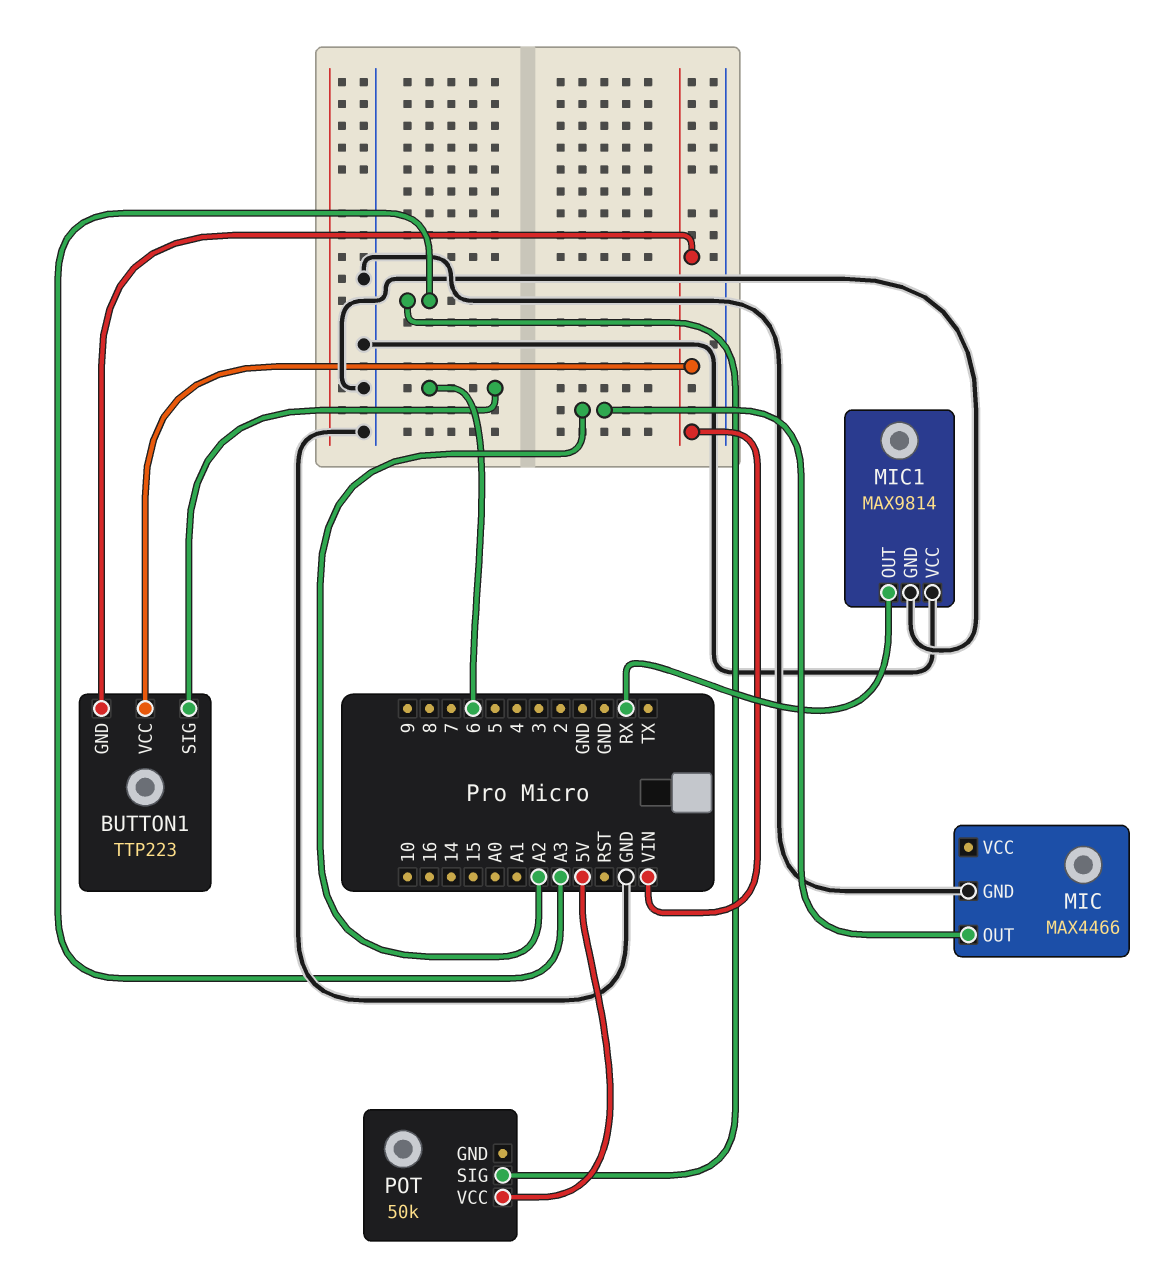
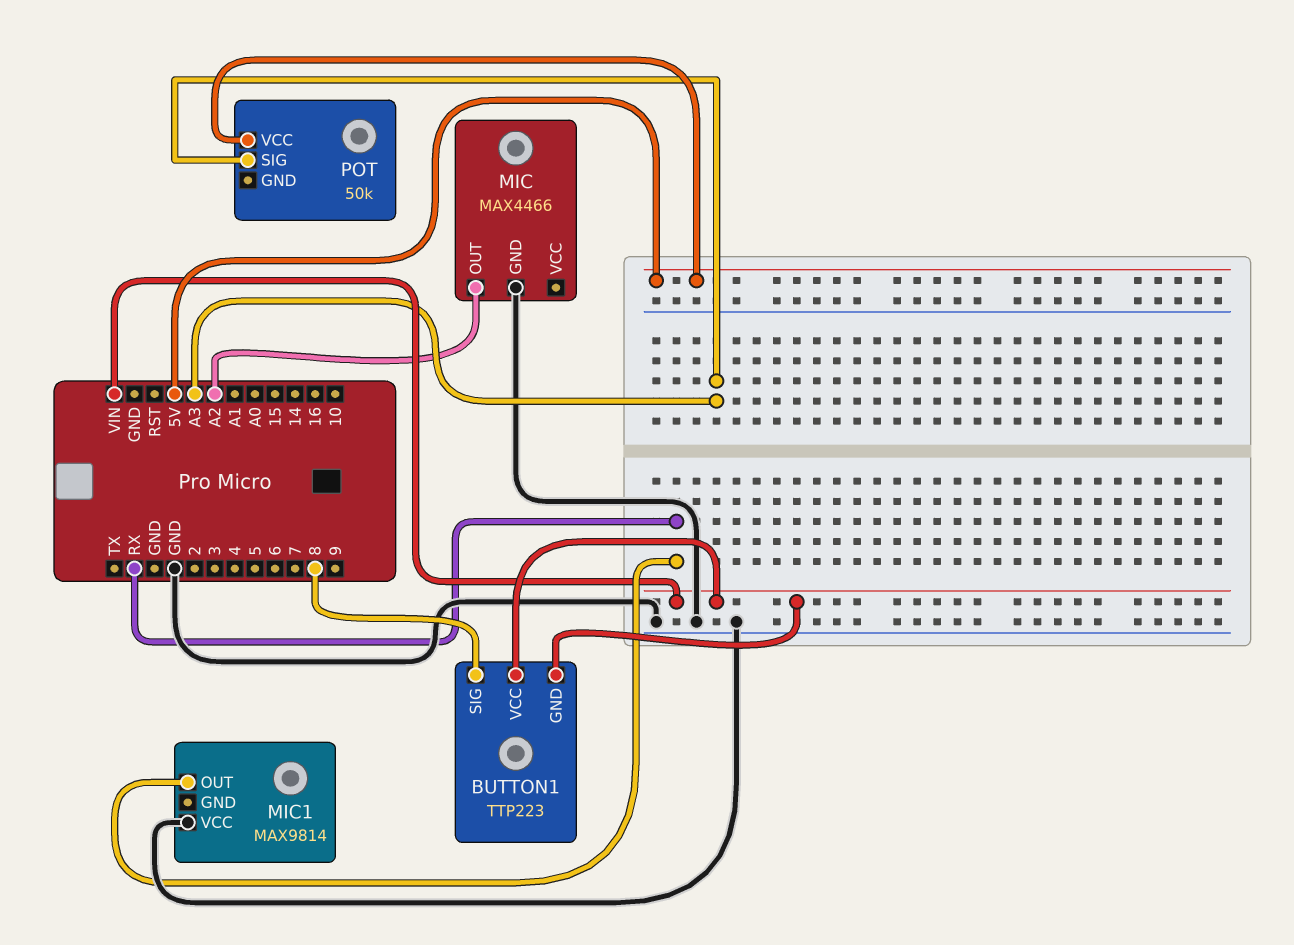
BUTTON1 pin SIG: 6 -> 8
MIC1 pin GND: GND -> none

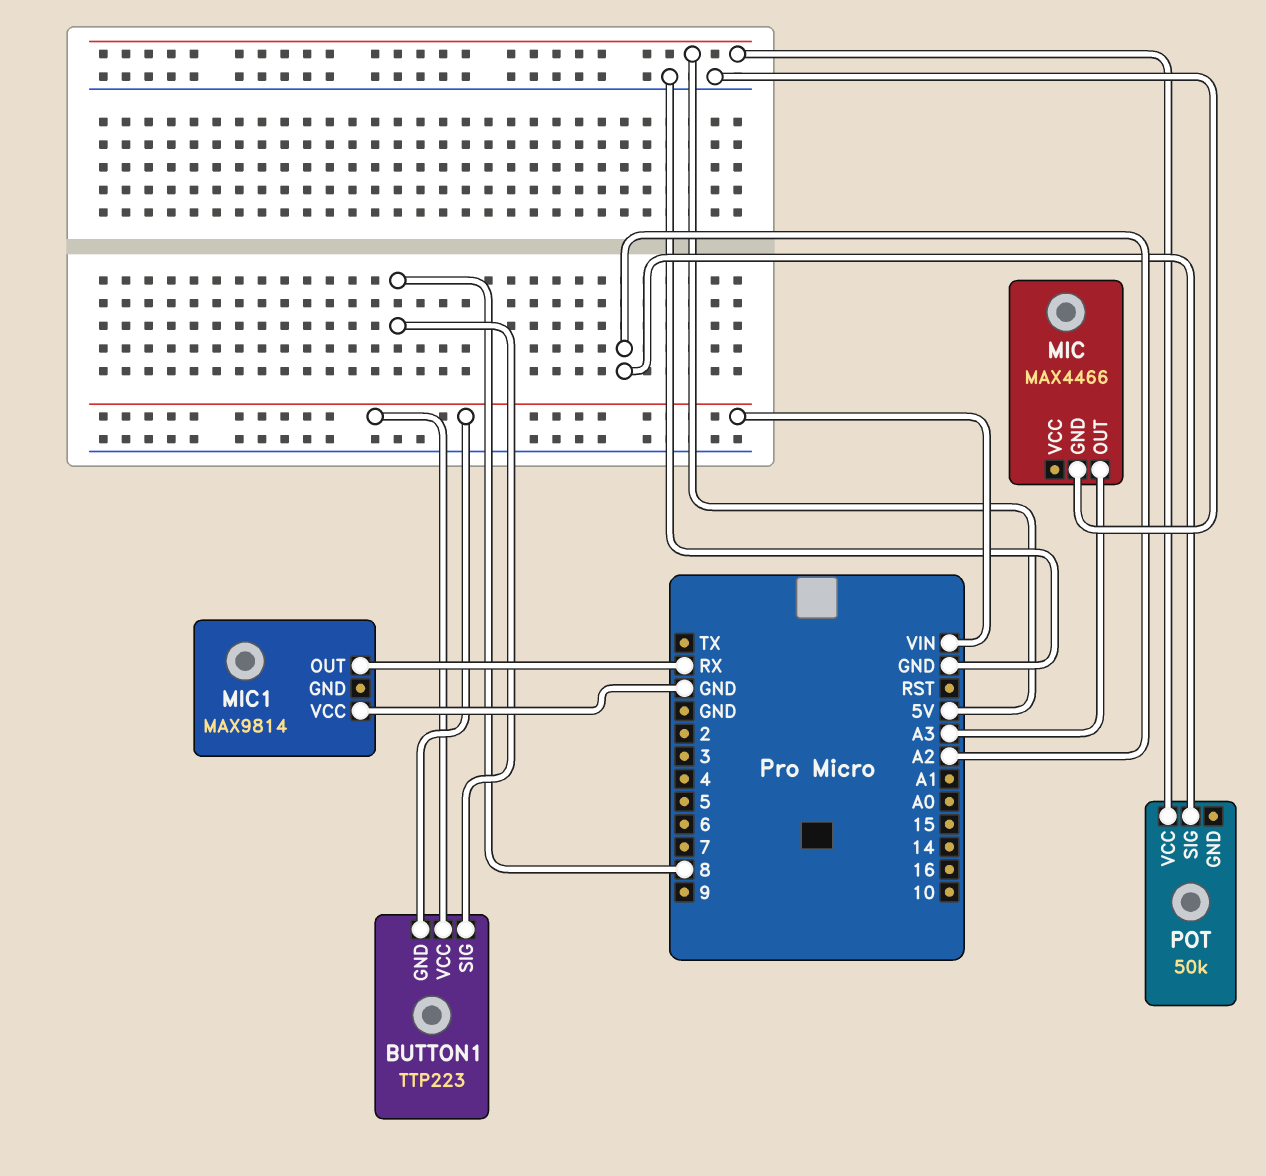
MIC pin OUT: A2 -> A3
POT pin SIG: A3 -> A2

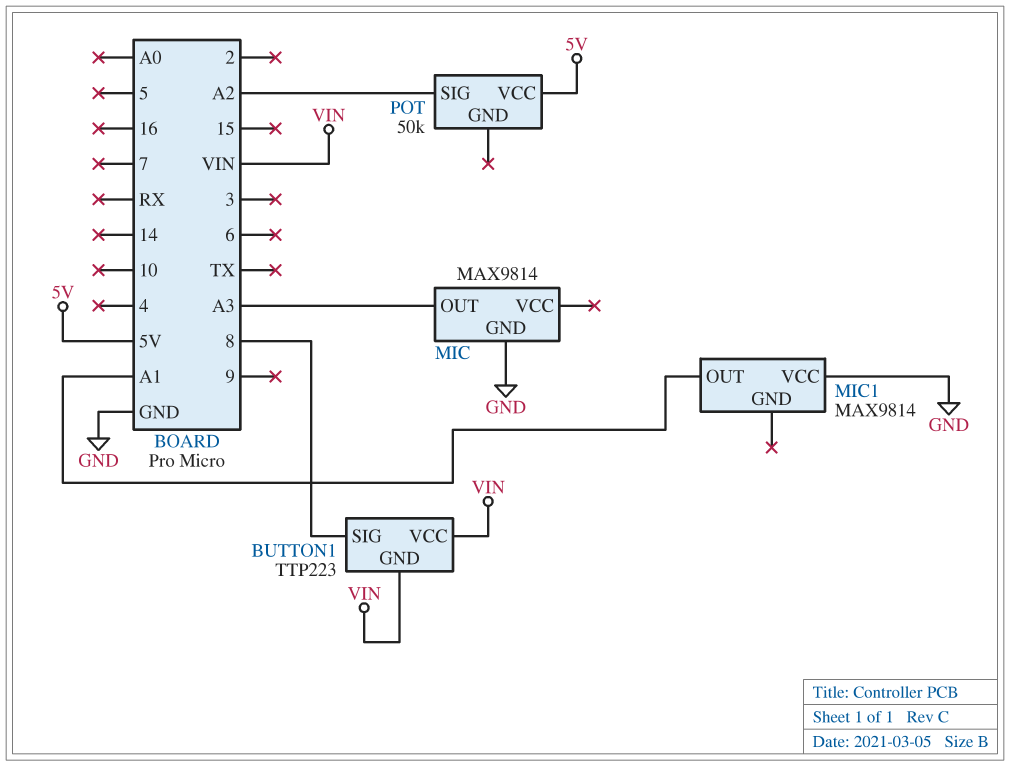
MIC: MAX4466 -> MAX9814
MIC1 pin OUT: RX -> A1

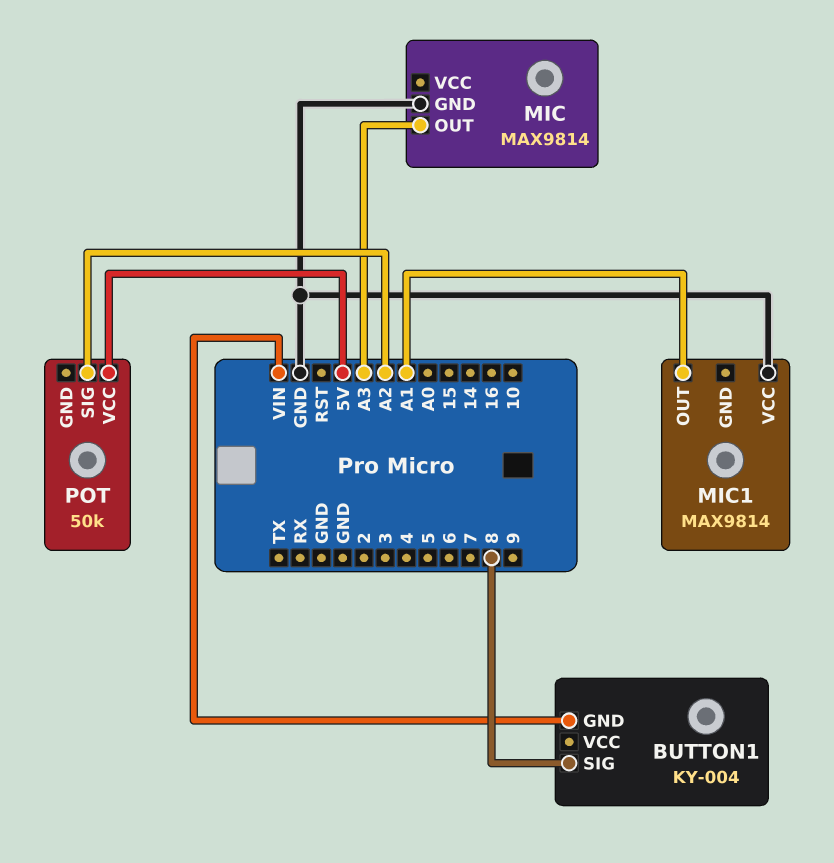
BUTTON1: TTP223 -> KY-004
BUTTON1 pin VCC: VIN -> none

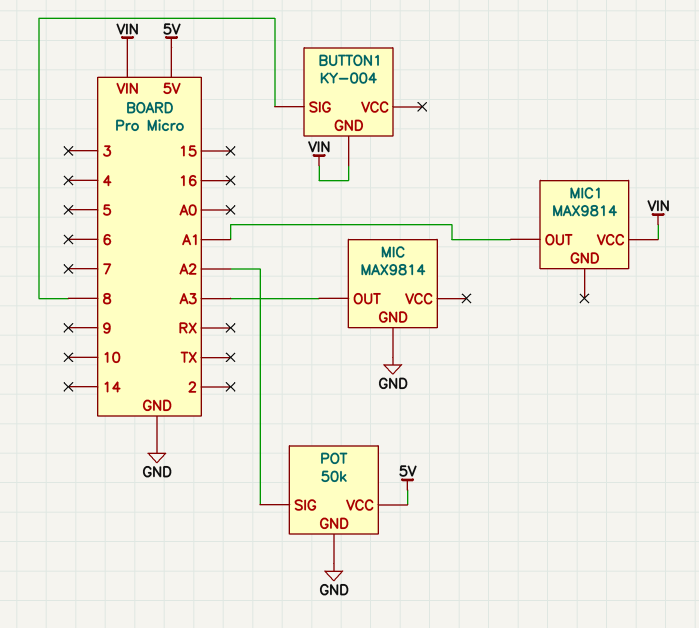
MIC1 pin VCC: GND -> VIN
POT pin GND: none -> GND

